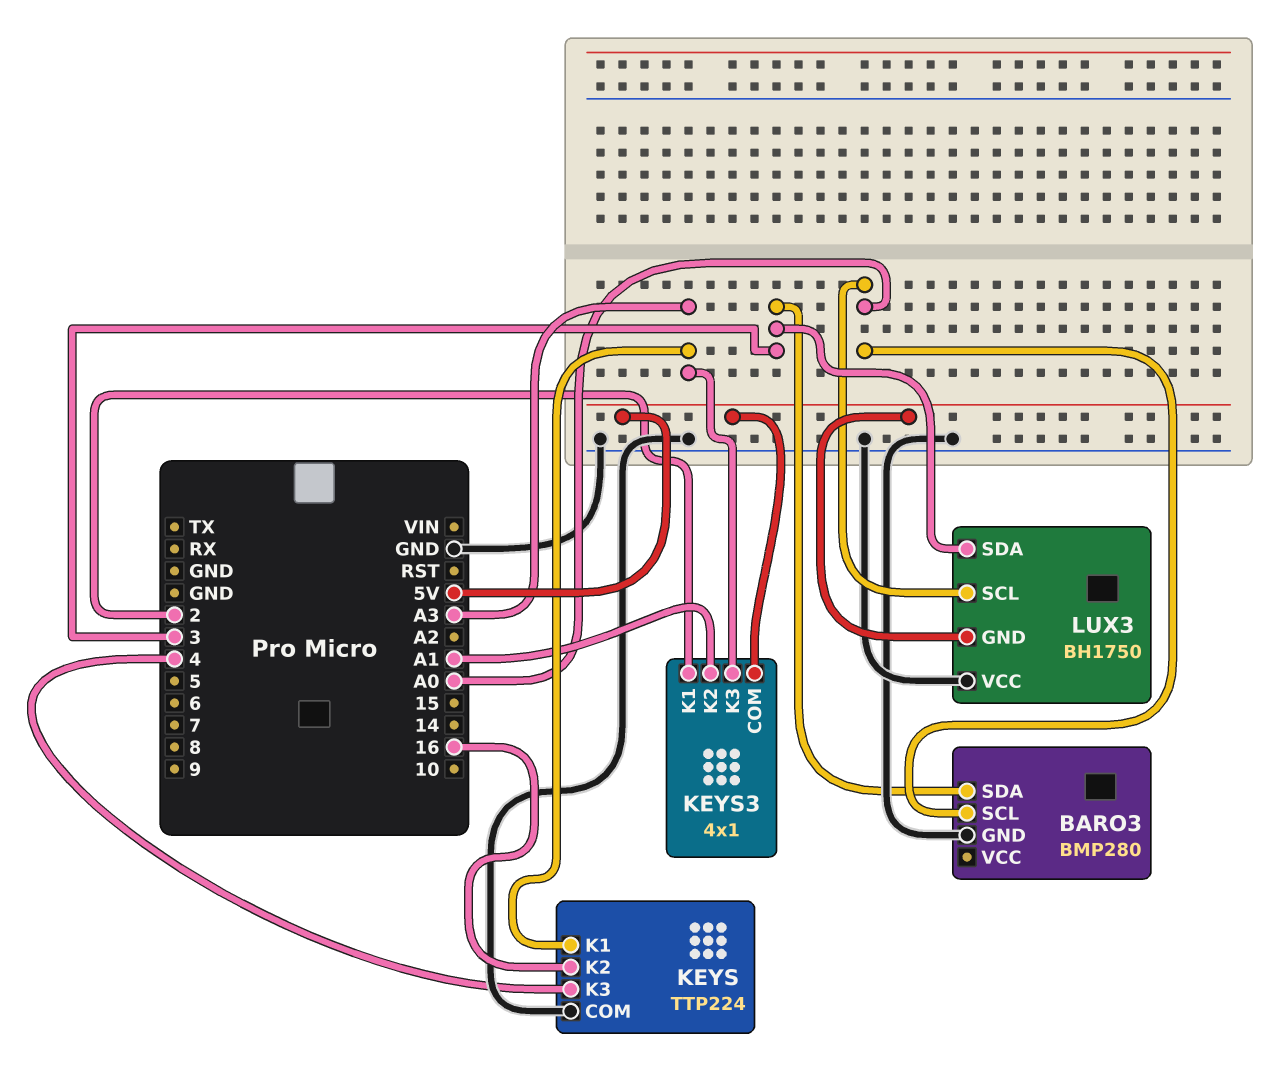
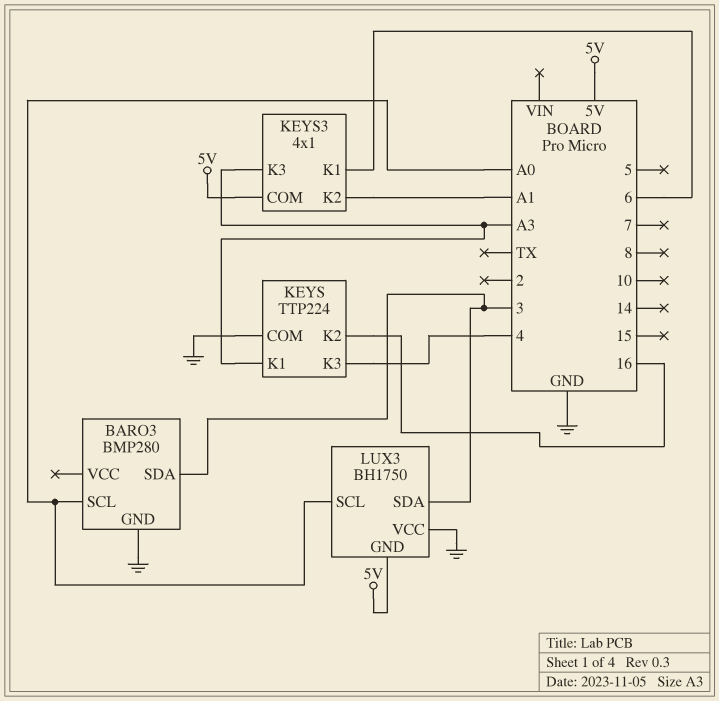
KEYS3 pin K1: 2 -> 6

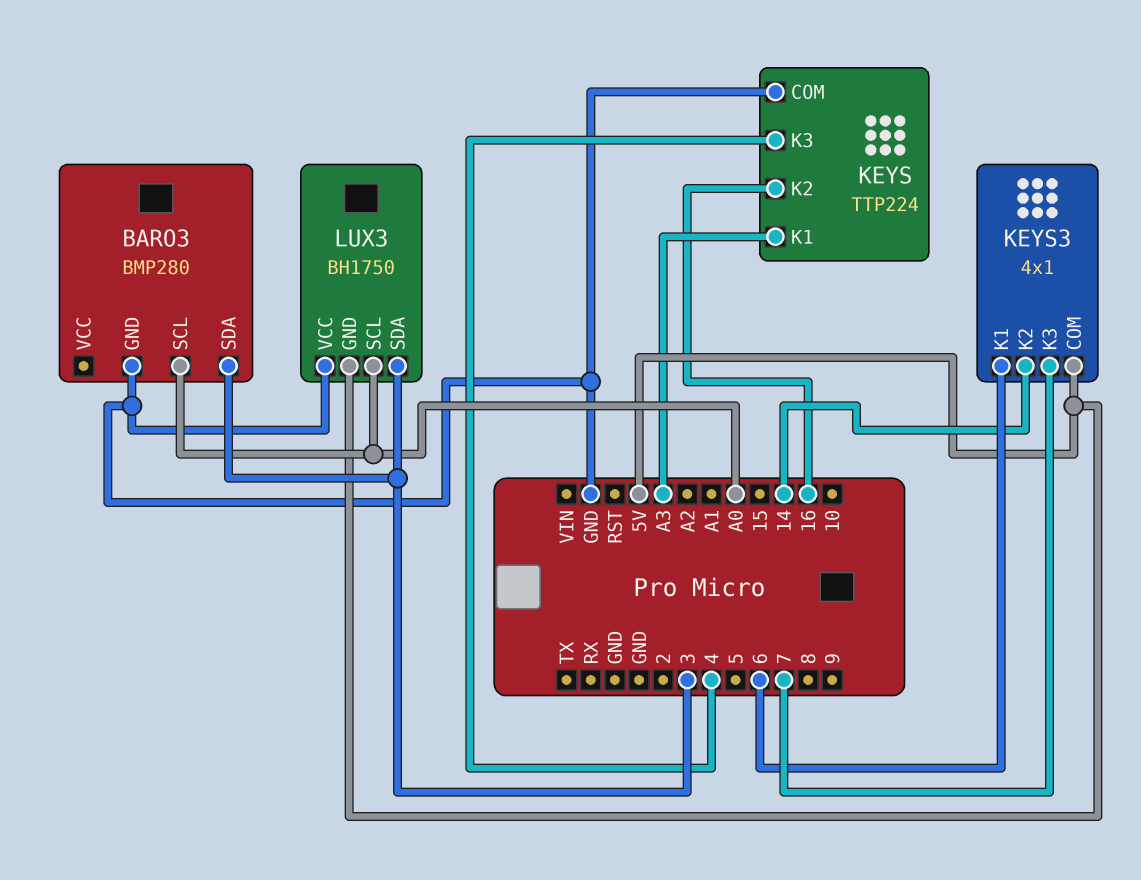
KEYS3 pin K2: A1 -> 14
KEYS3 pin K3: A3 -> 7

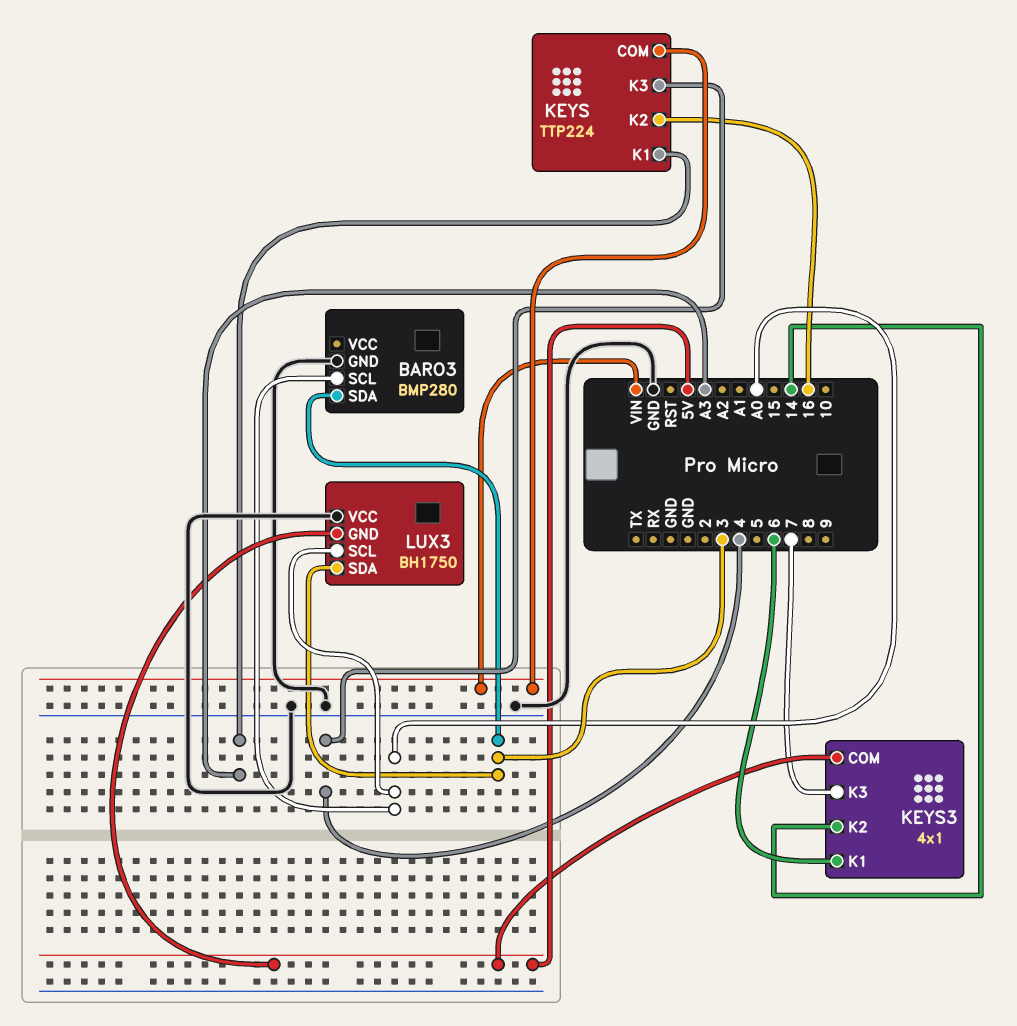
KEYS pin COM: GND -> VIN

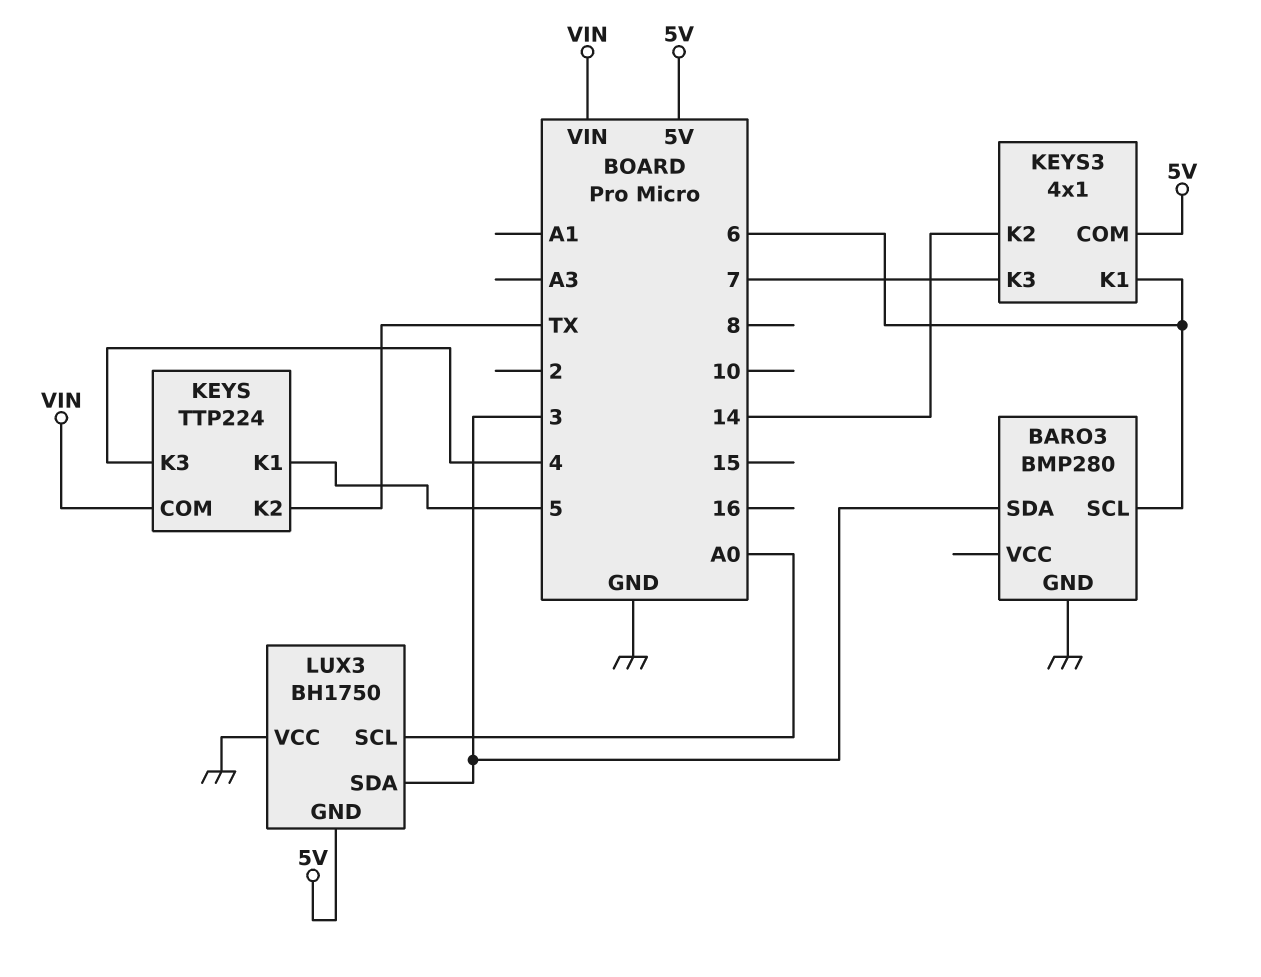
BARO3 pin SCL: A0 -> 6
KEYS pin K1: A3 -> 5
KEYS pin K2: 16 -> TX

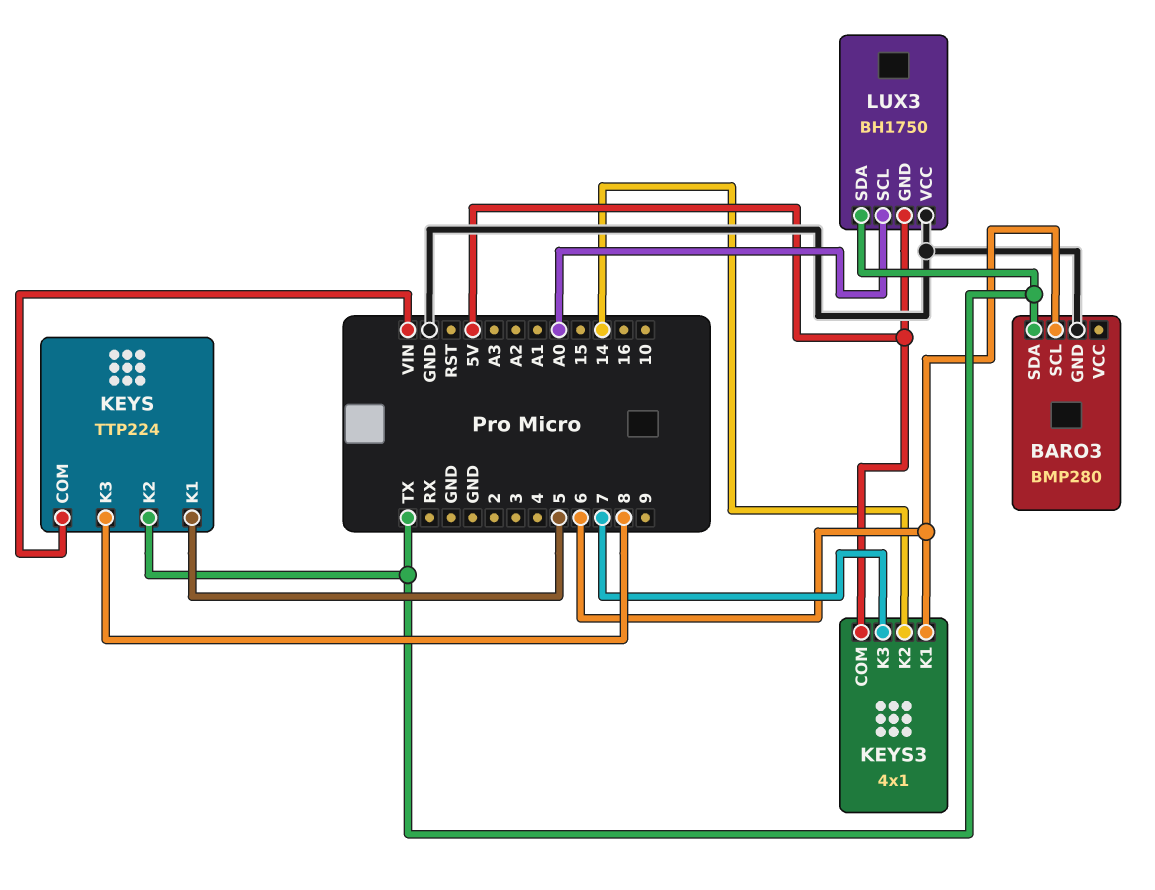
BARO3 pin SDA: 3 -> TX
KEYS pin K3: 4 -> 8
LUX3 pin SDA: 3 -> TX

